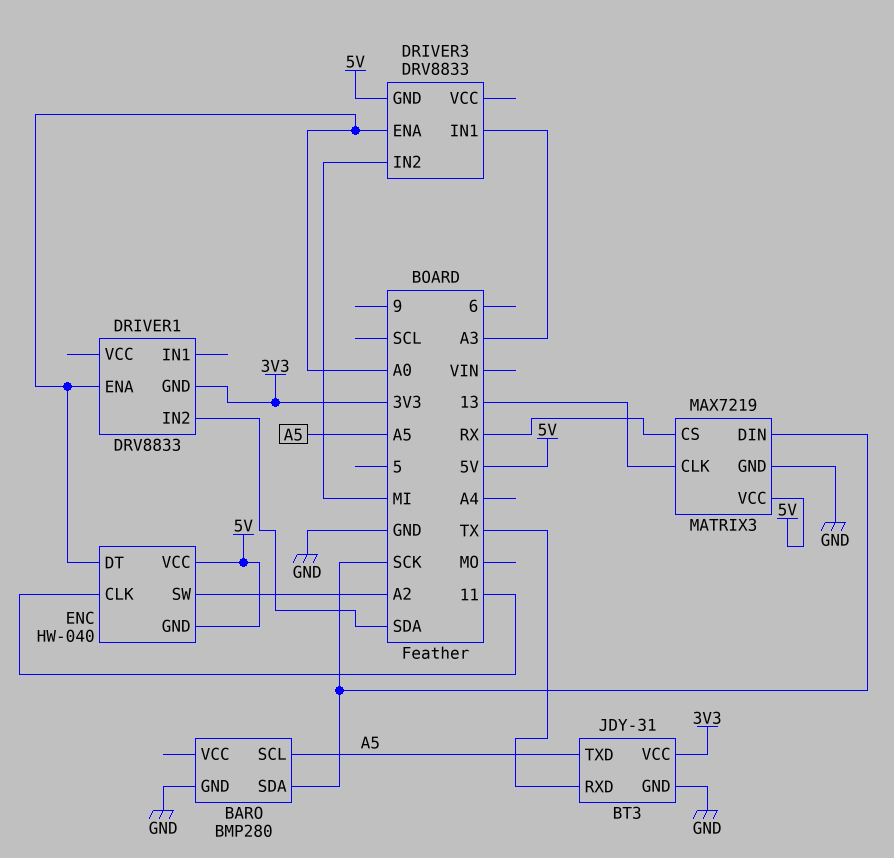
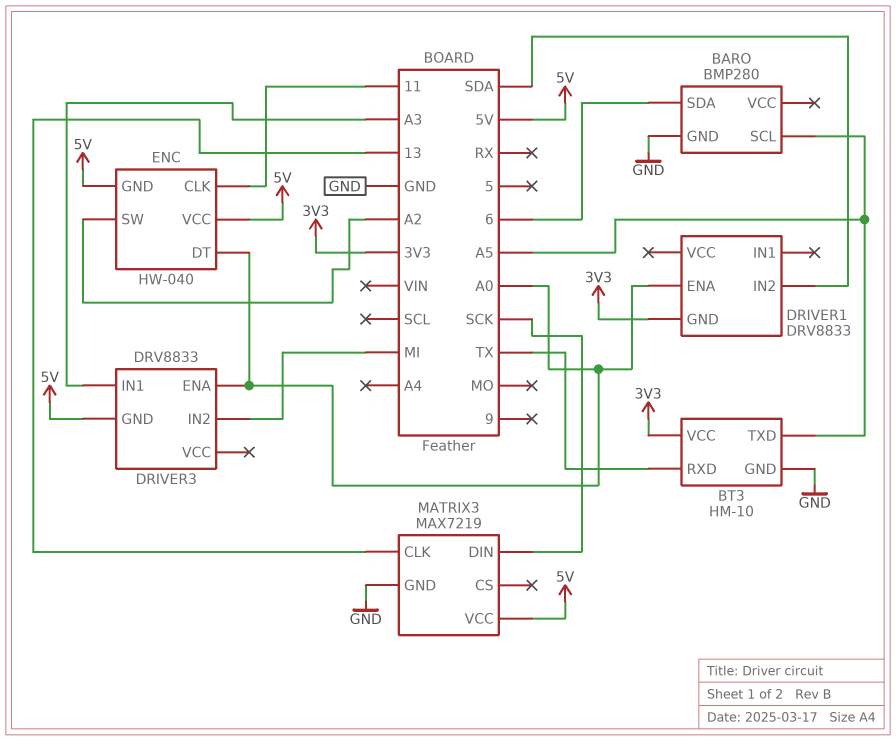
BARO pin SDA: SCK -> 6
BT3: JDY-31 -> HM-10
MATRIX3 pin CS: RX -> none

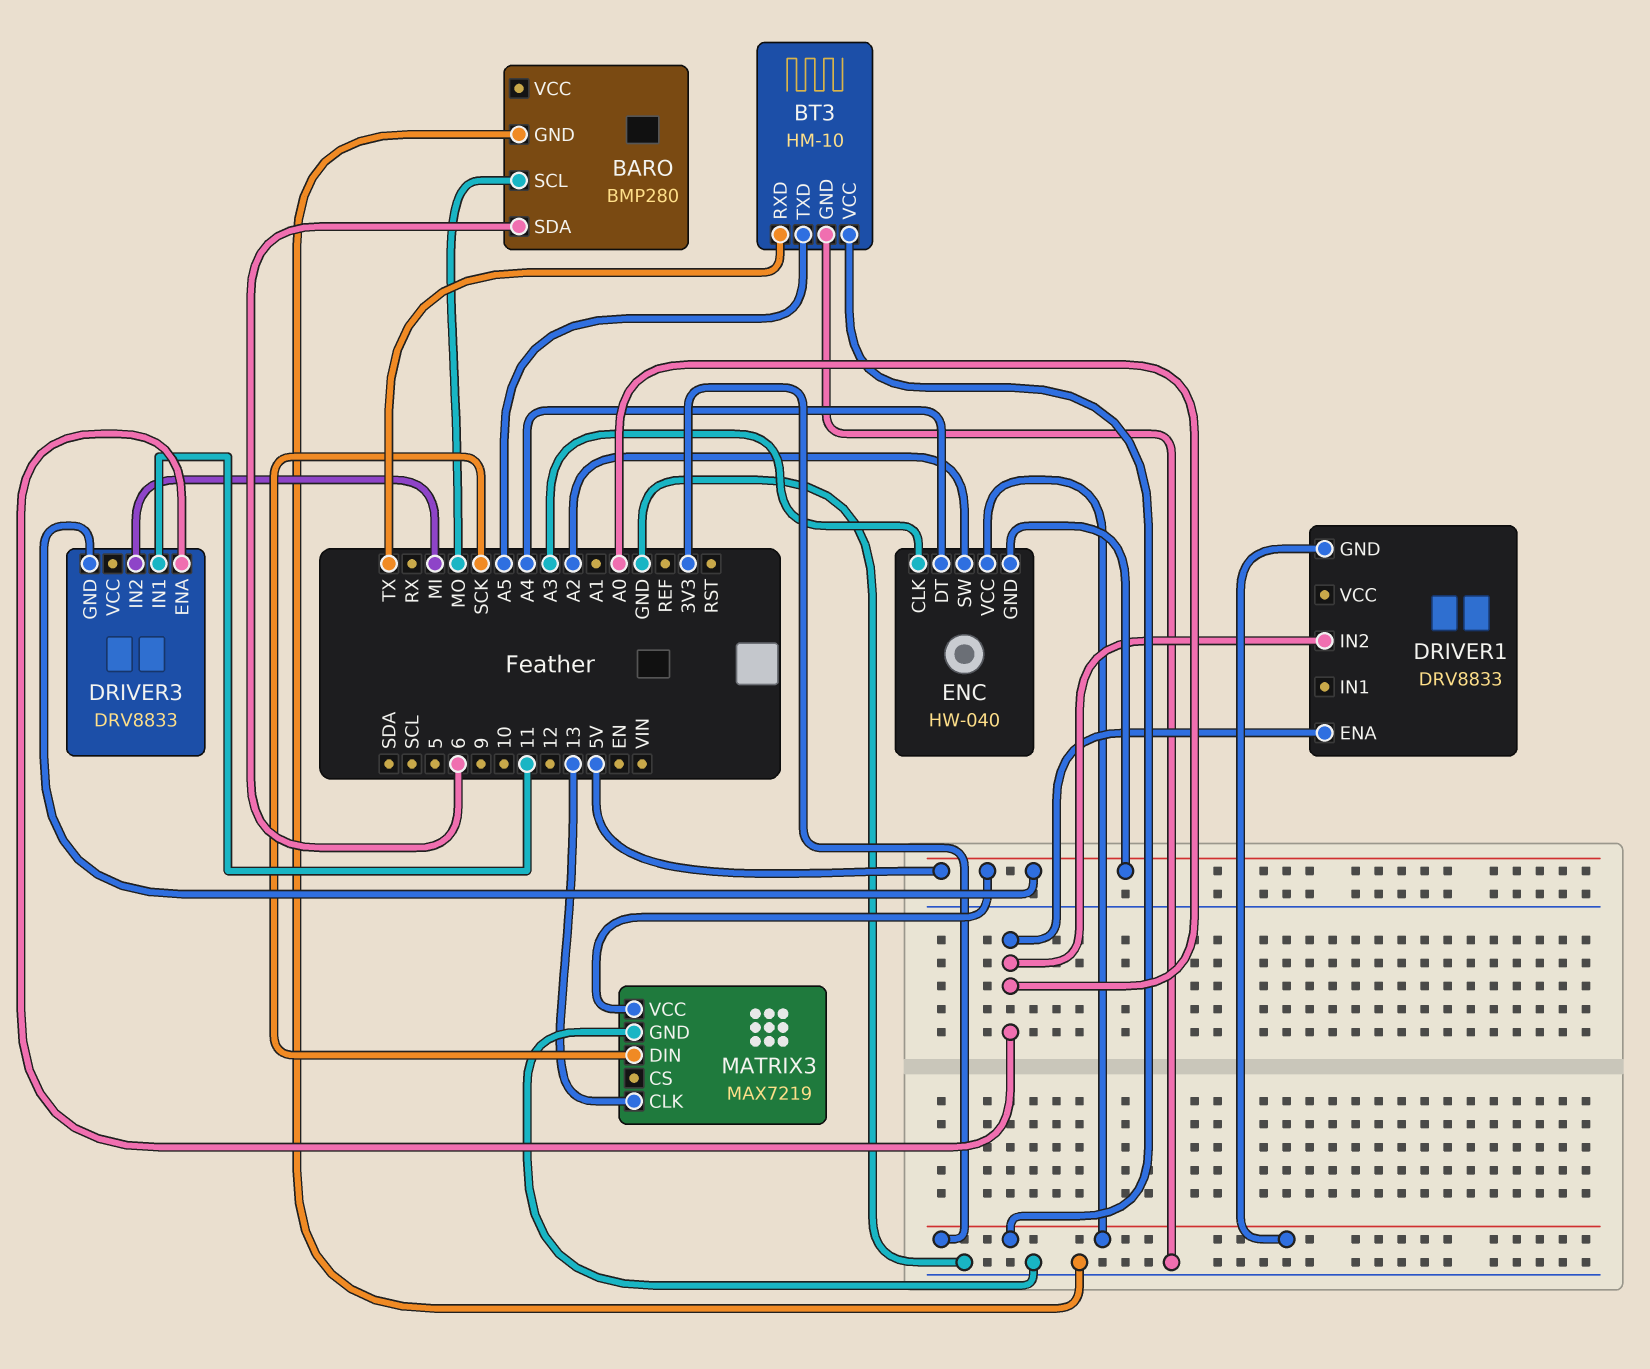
BARO pin SCL: A5 -> MO
DRIVER1 pin IN2: SDA -> A0
DRIVER3 pin IN1: A3 -> 11
ENC pin CLK: 11 -> A3
ENC pin DT: A0 -> A4
ENC pin VCC: 5V -> 3V3

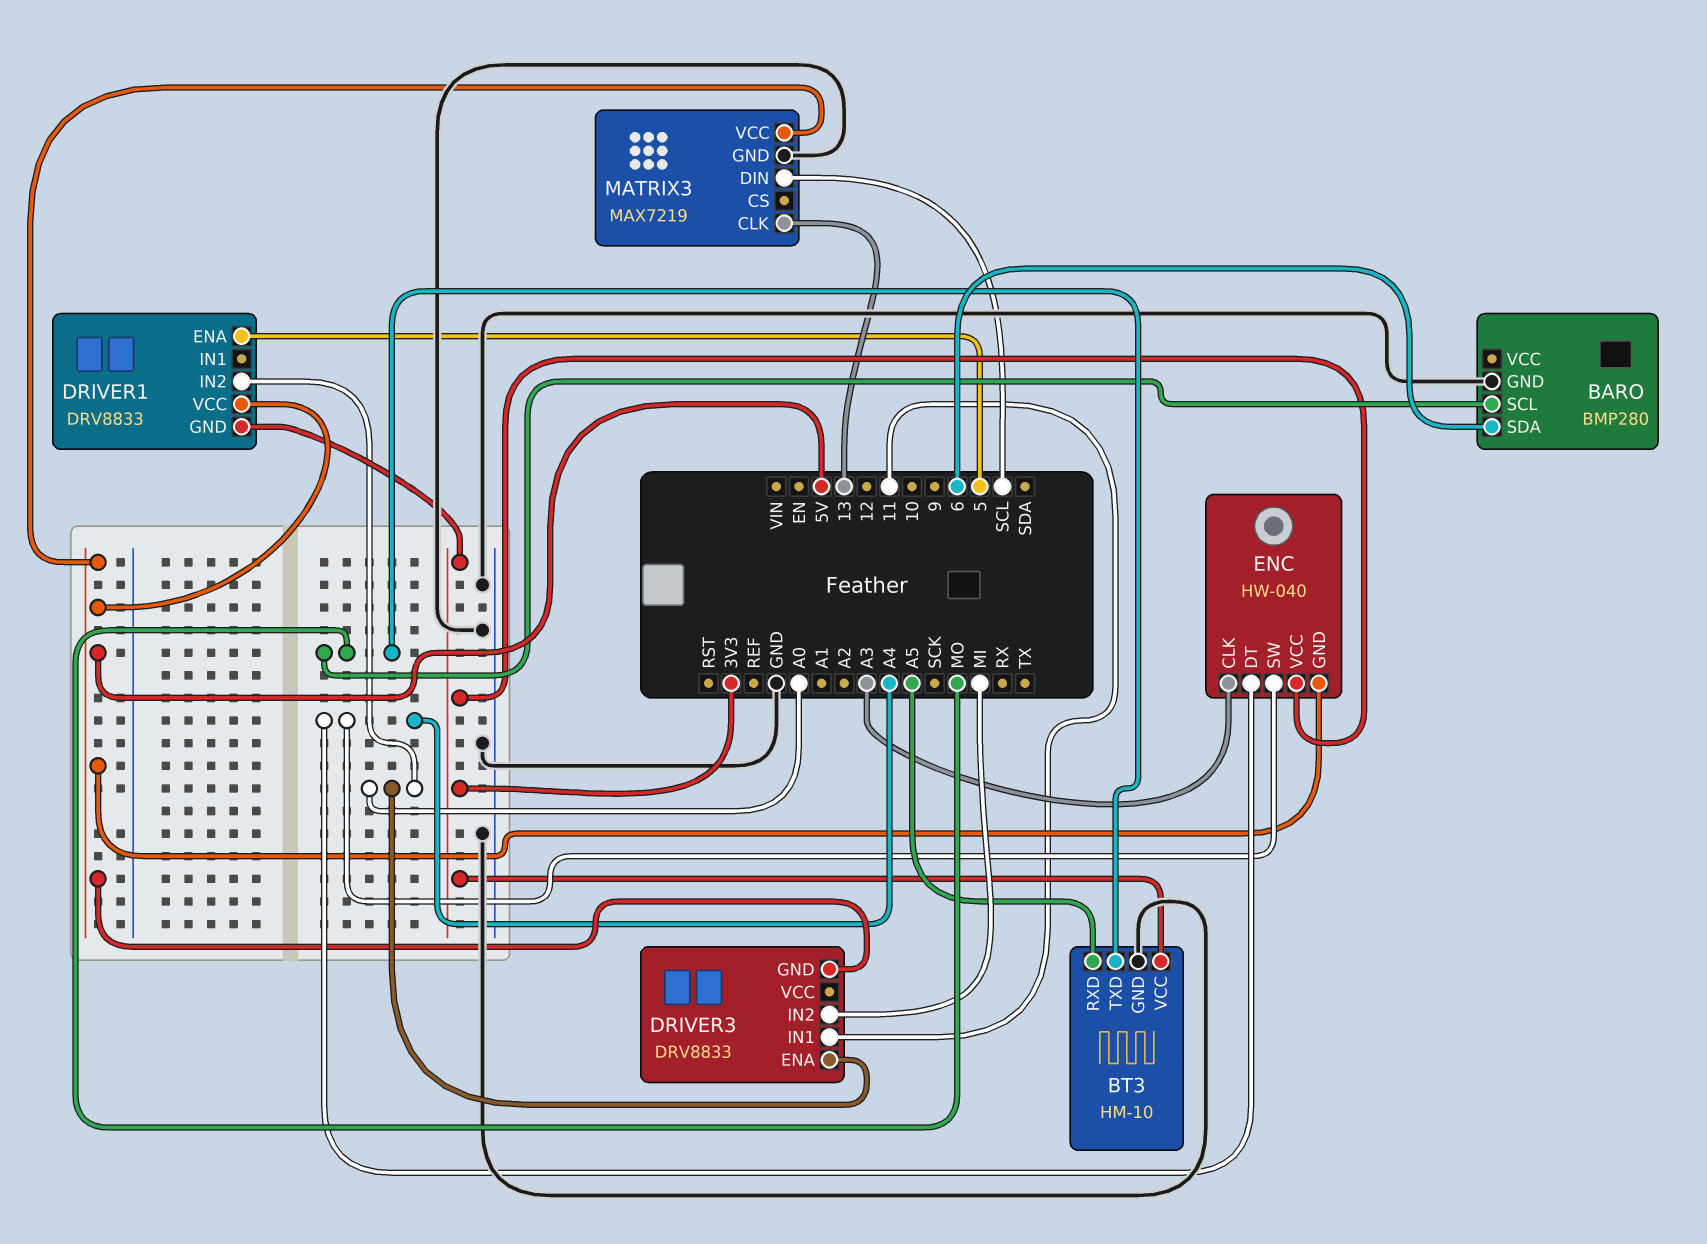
BT3 pin RXD: TX -> A5
BT3 pin TXD: A5 -> MO
DRIVER1 pin ENA: A0 -> 5
DRIVER1 pin VCC: none -> 5V
ENC pin SW: A2 -> A4
MATRIX3 pin DIN: SCK -> SCL

